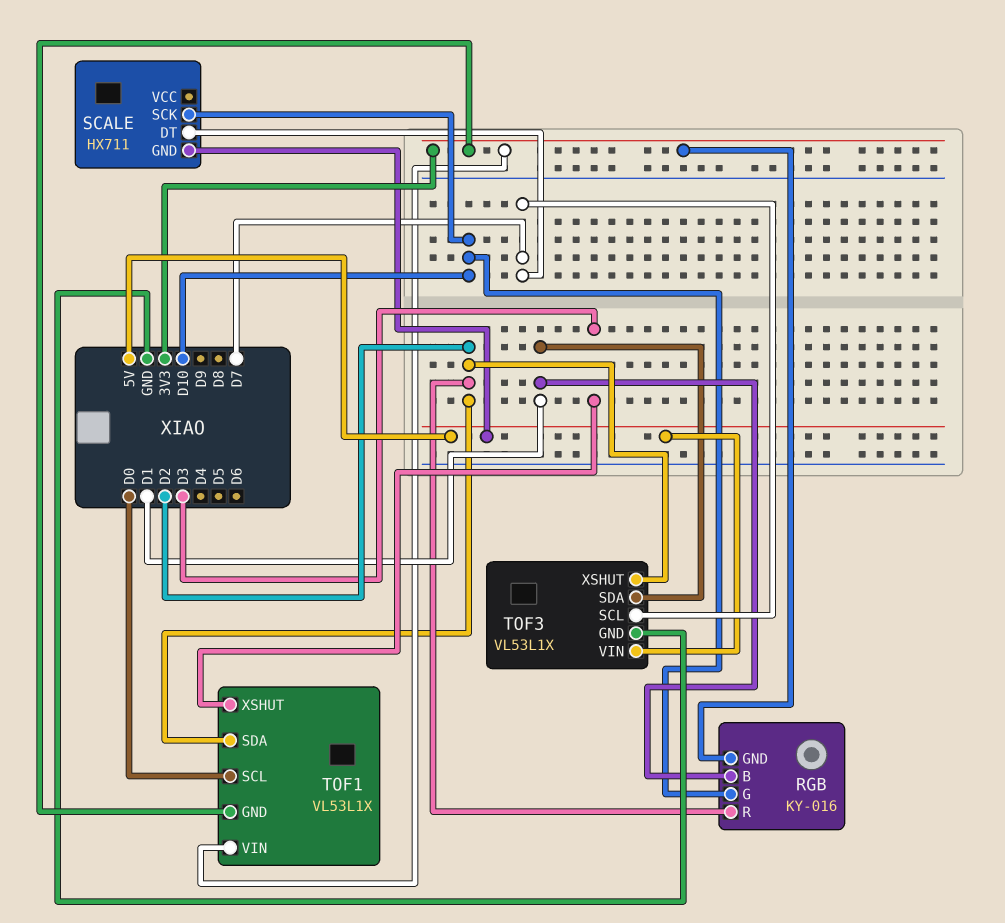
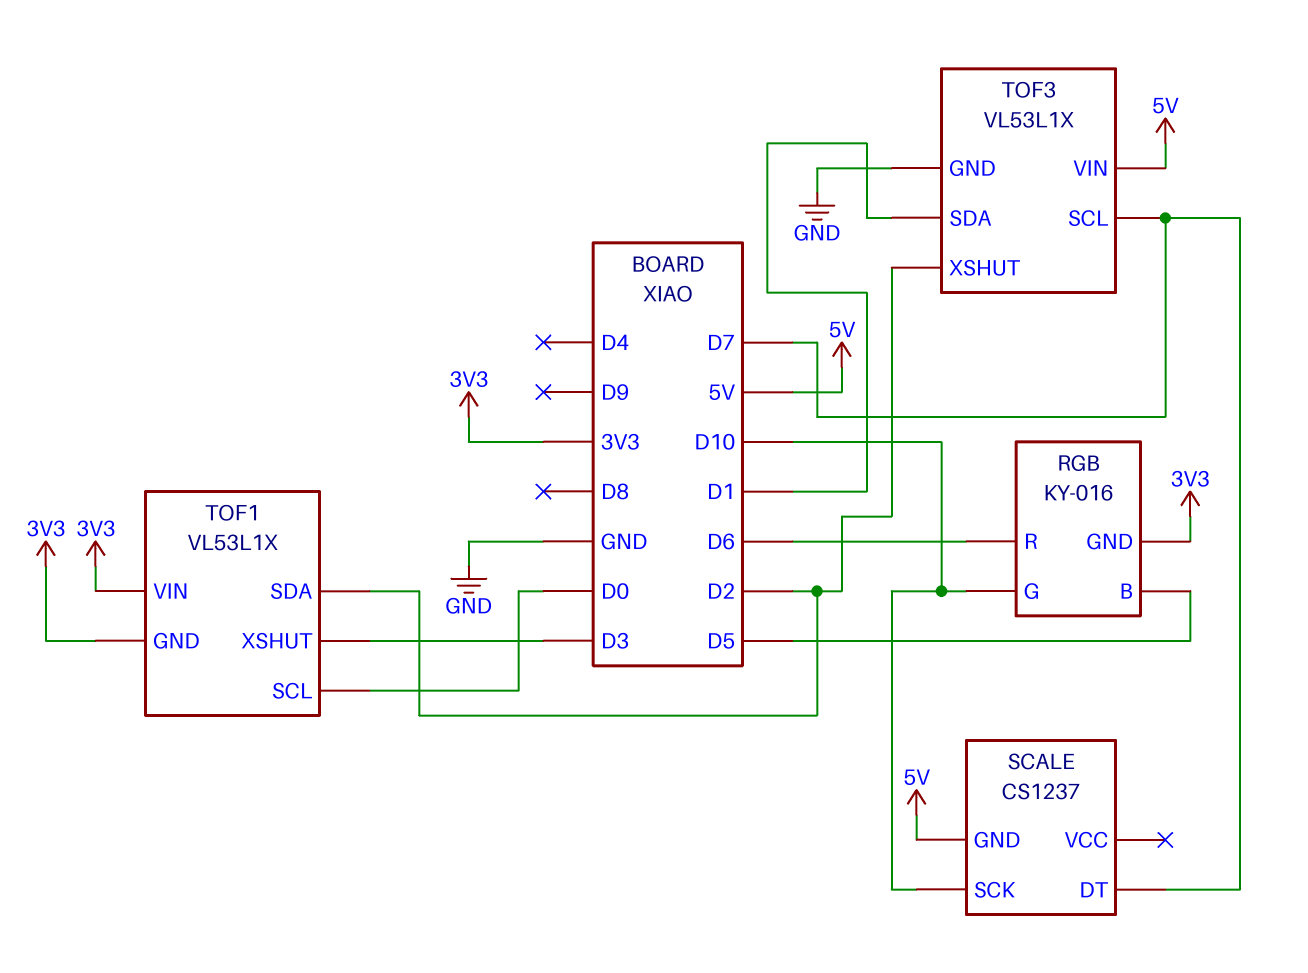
RGB pin B: D1 -> D5
RGB pin R: D2 -> D6
SCALE: HX711 -> CS1237

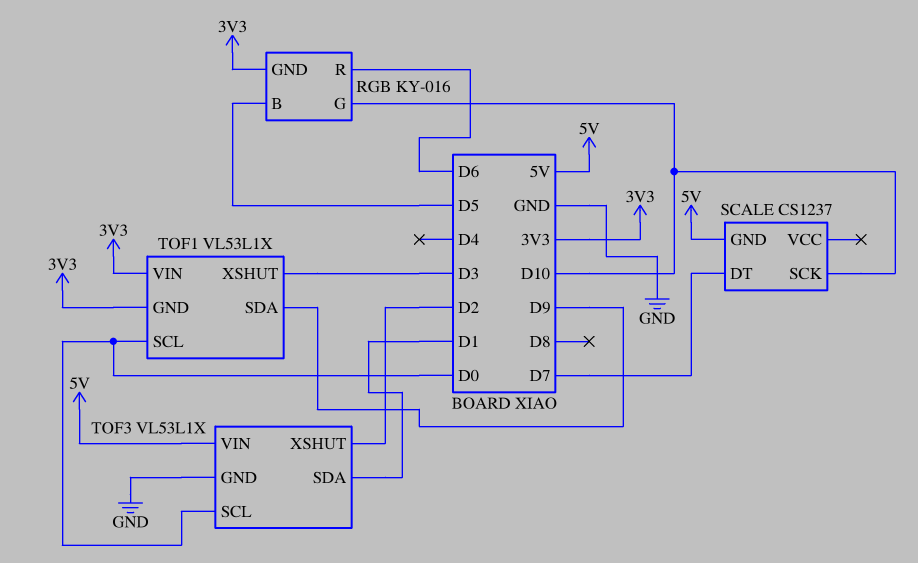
TOF1 pin SDA: D2 -> D9
TOF3 pin SCL: D7 -> D0

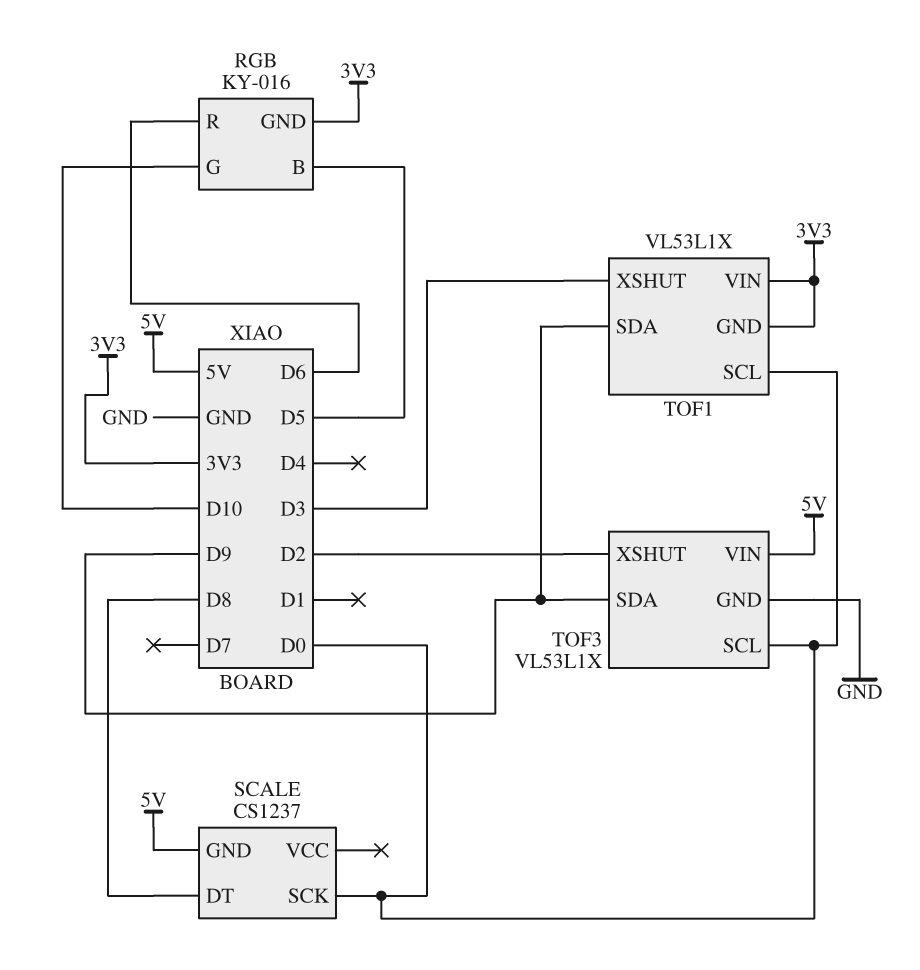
SCALE pin DT: D7 -> D8
SCALE pin SCK: D10 -> D0
TOF3 pin SDA: D1 -> D9

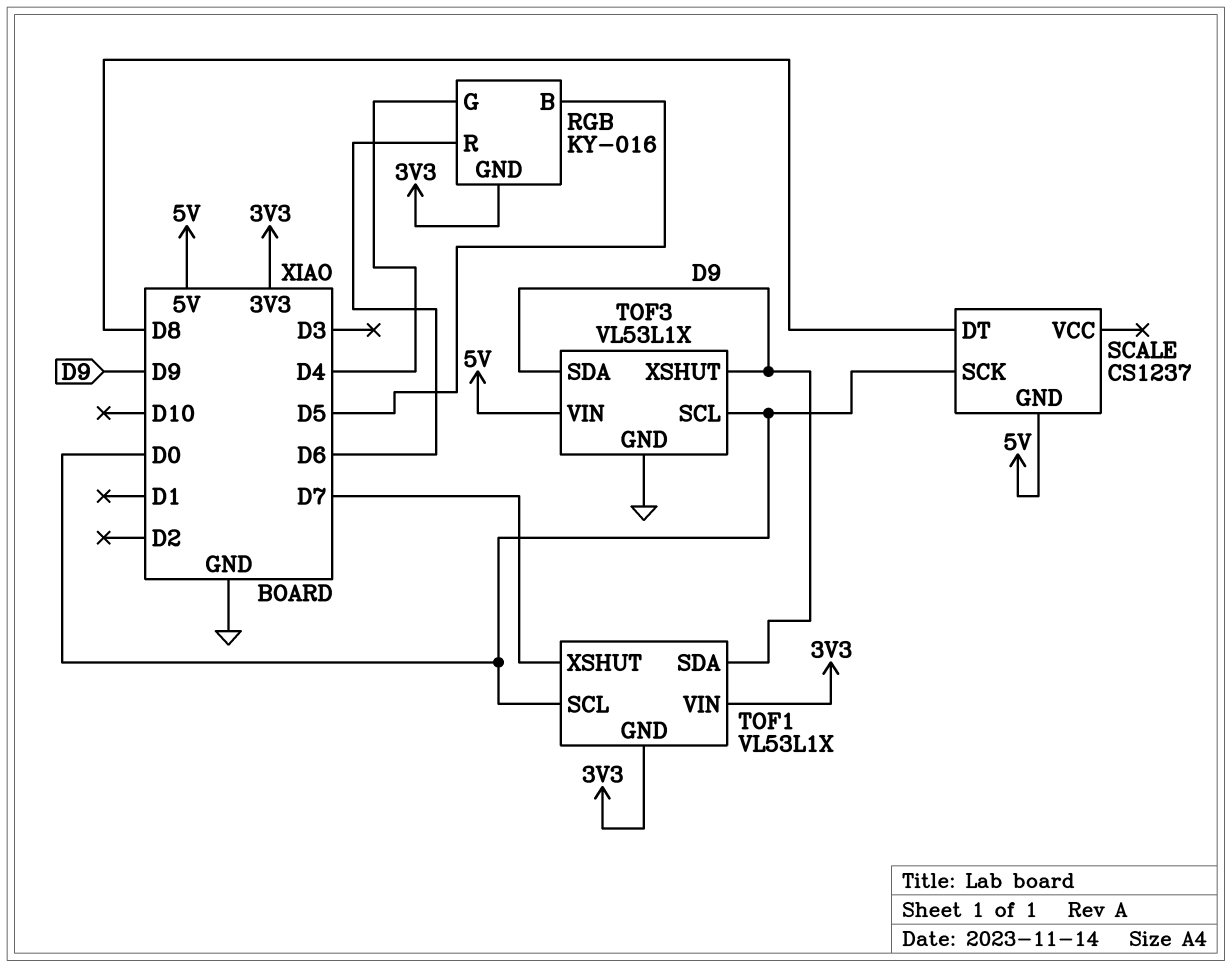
RGB pin G: D10 -> D4
TOF1 pin XSHUT: D3 -> D7
TOF3 pin XSHUT: D2 -> D9

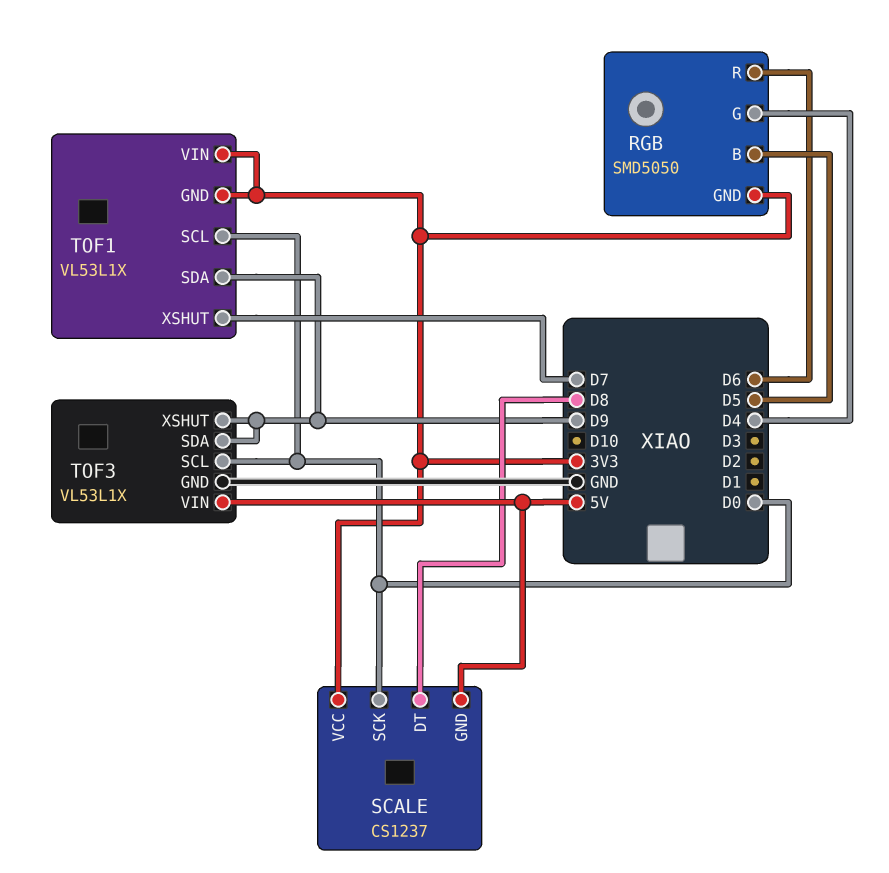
RGB: KY-016 -> SMD5050
SCALE pin VCC: none -> 3V3

